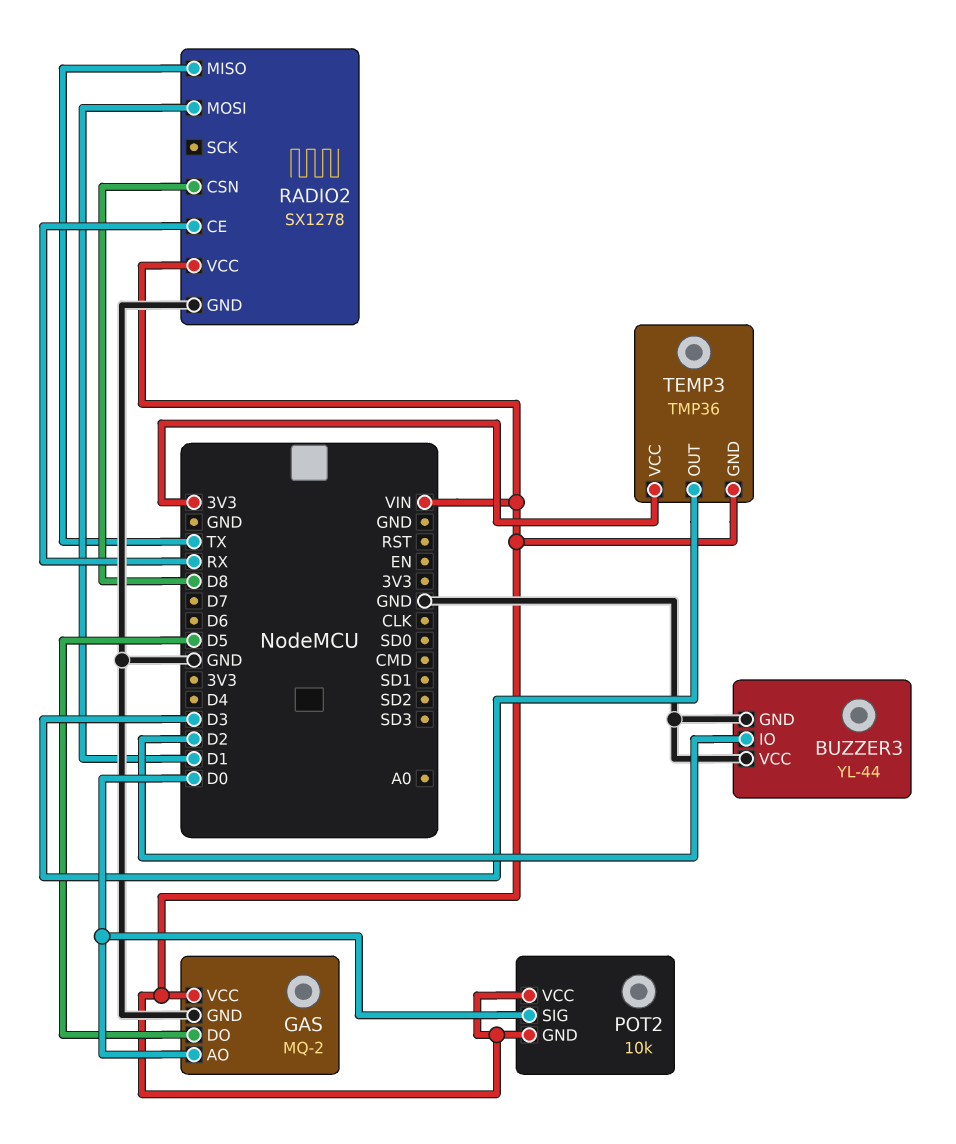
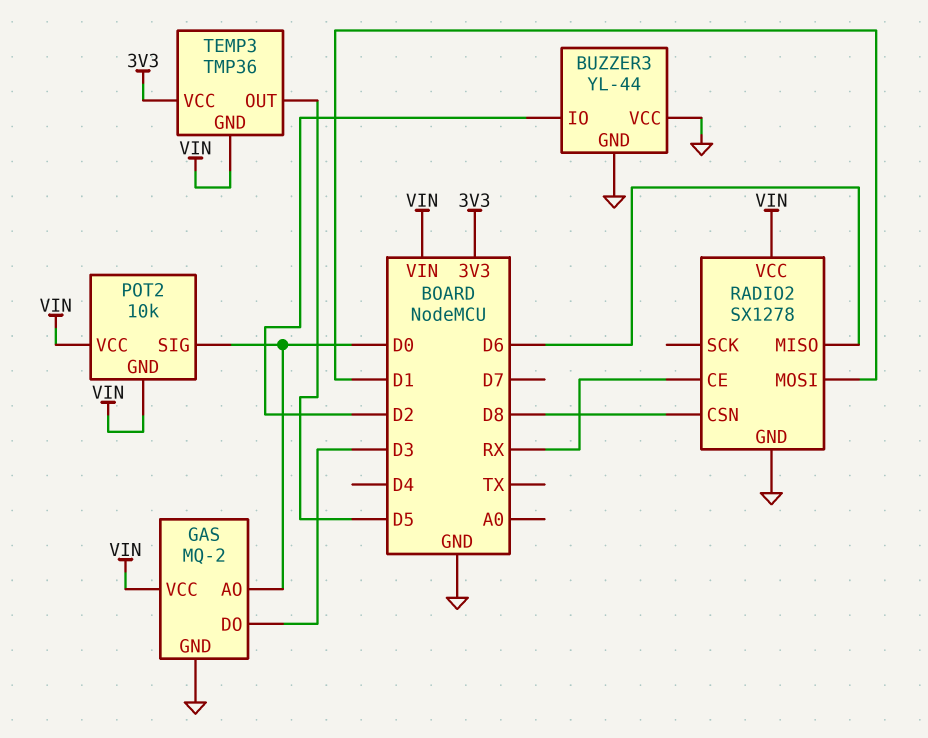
GAS pin DO: D5 -> D3
RADIO2 pin MISO: TX -> D6
TEMP3 pin OUT: D3 -> D5

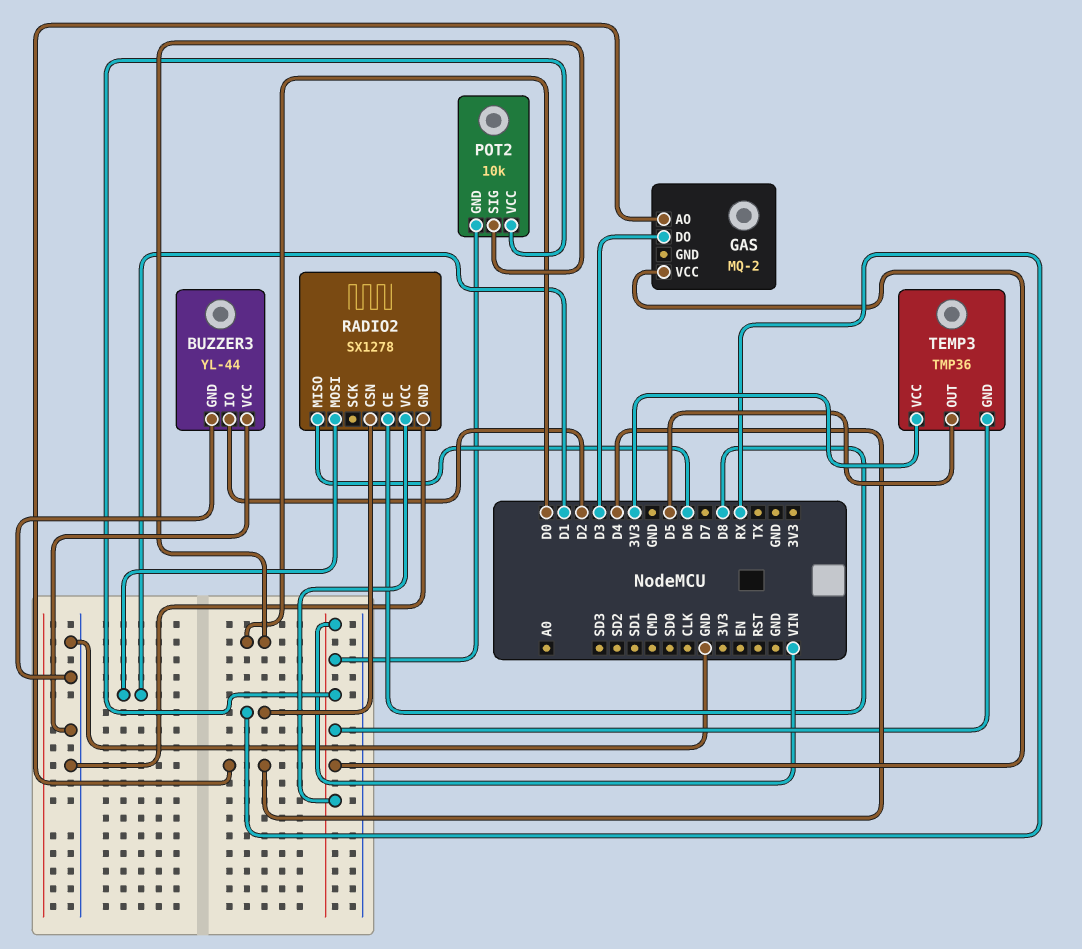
GAS pin AO: D0 -> D4
GAS pin GND: GND -> none
RADIO2 pin CE: RX -> D8
RADIO2 pin CSN: D8 -> RX

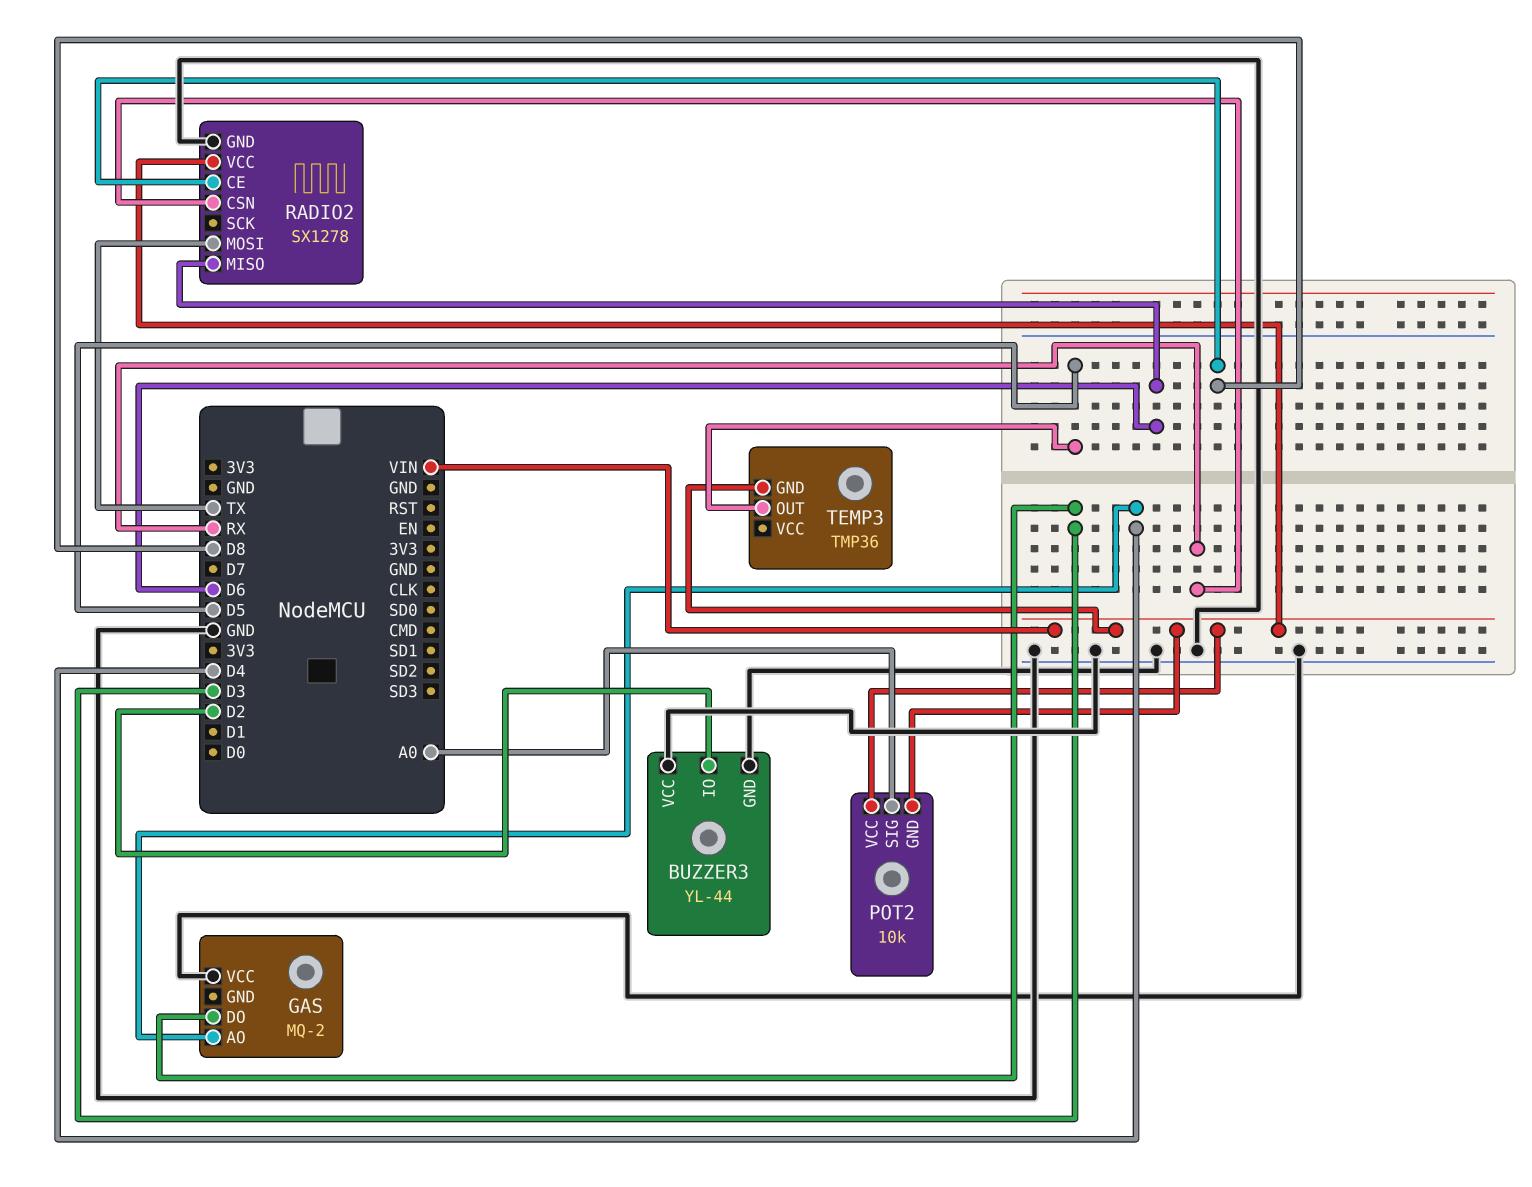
GAS pin VCC: VIN -> GND
POT2 pin SIG: D0 -> A0
RADIO2 pin MOSI: D1 -> TX
TEMP3 pin VCC: 3V3 -> none

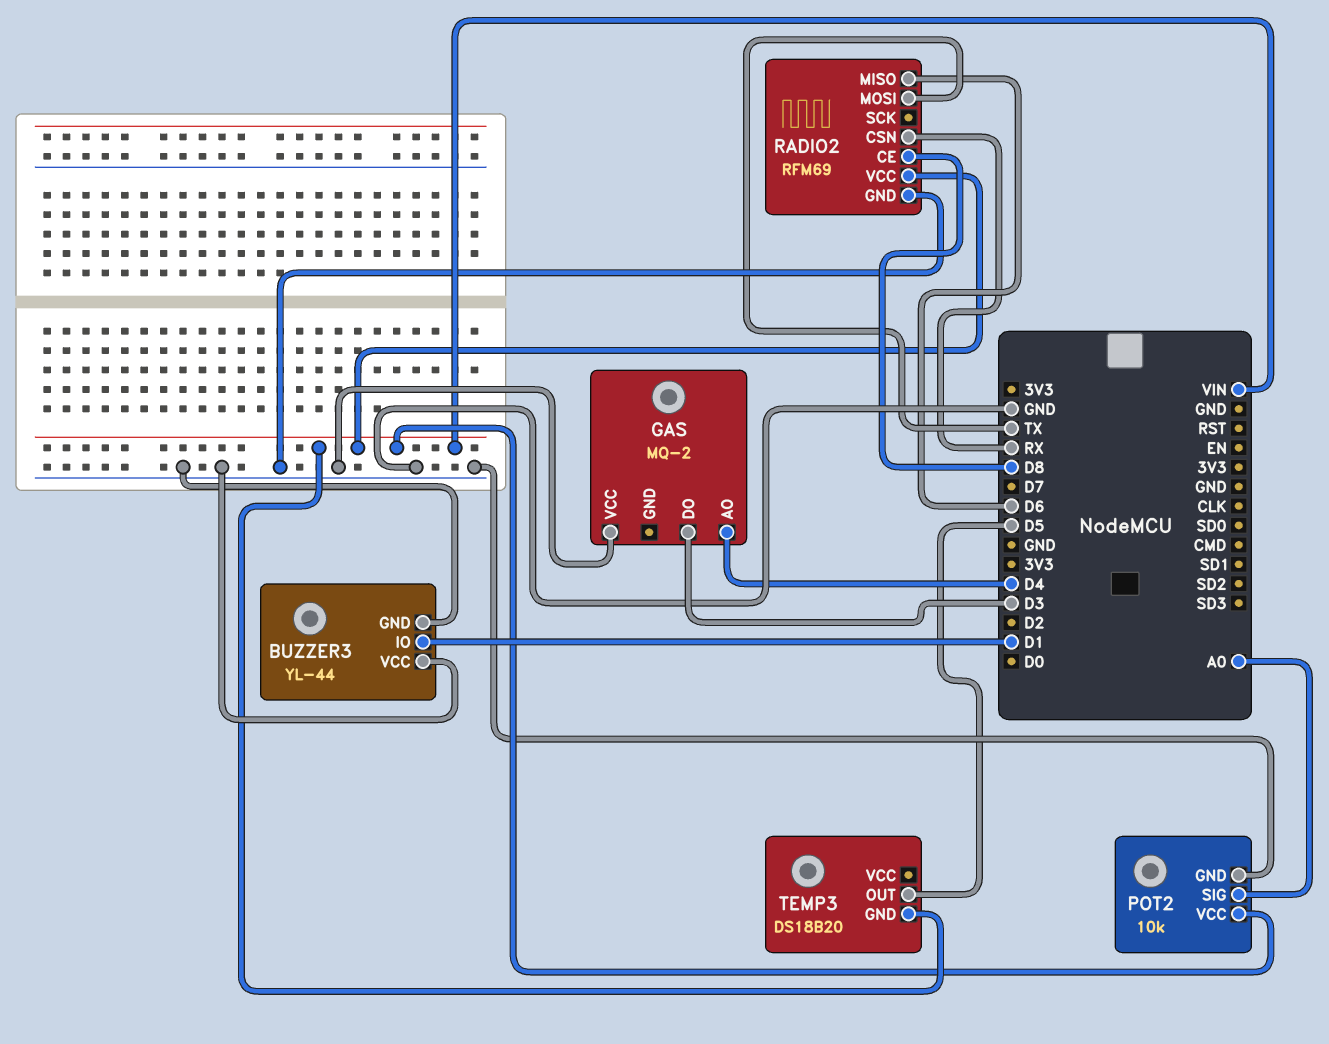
BUZZER3 pin IO: D2 -> D1
POT2 pin GND: VIN -> GND
RADIO2: SX1278 -> RFM69
TEMP3: TMP36 -> DS18B20

